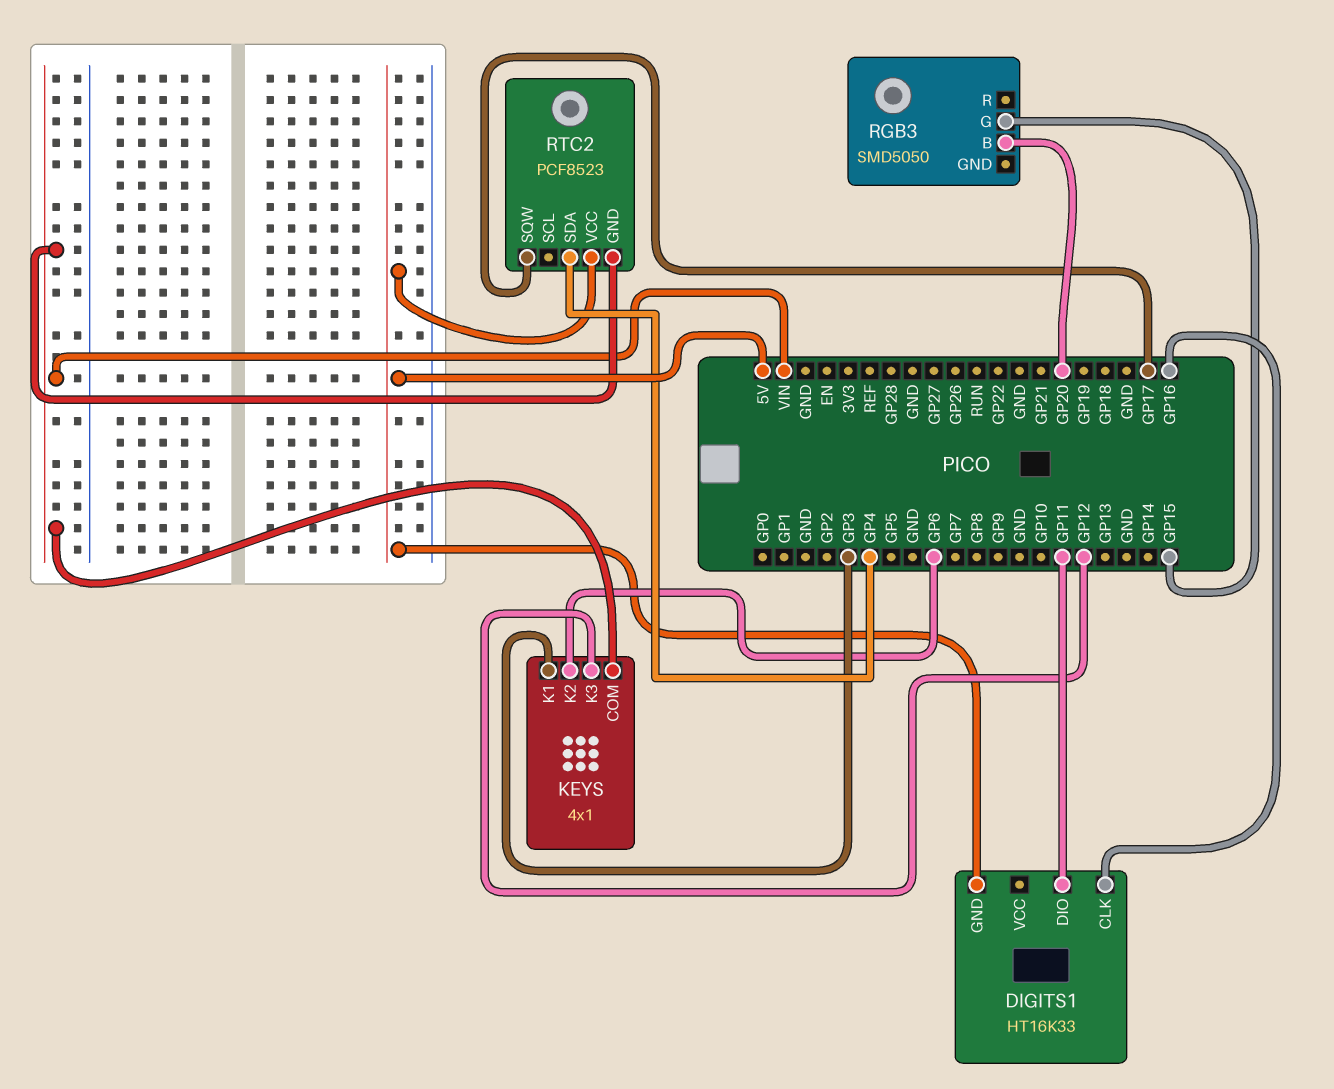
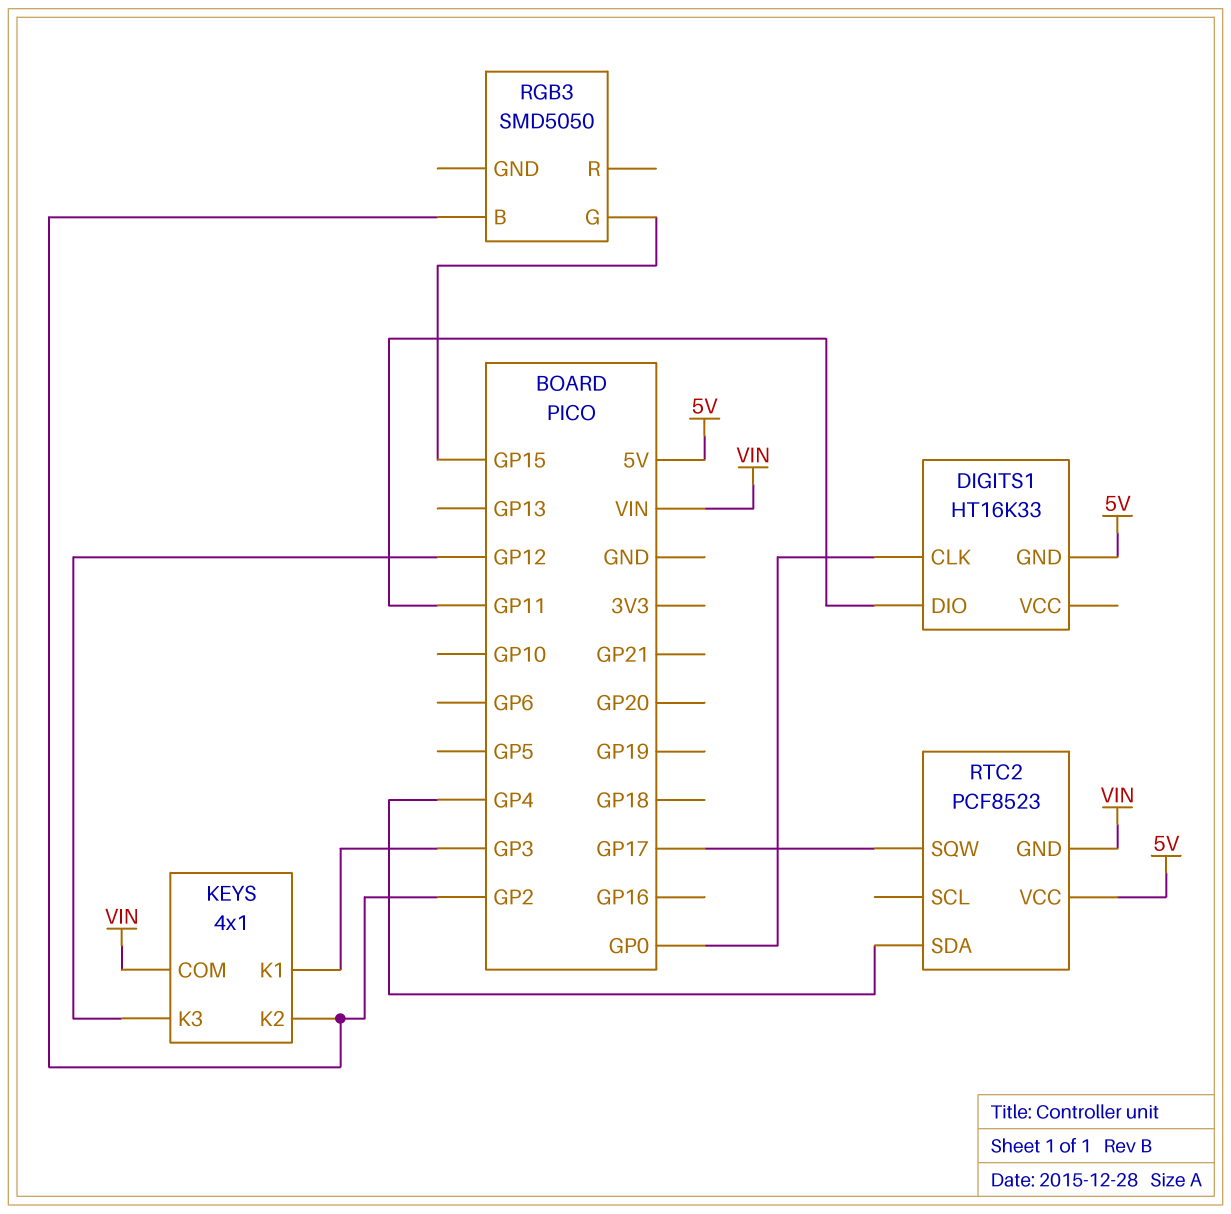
DIGITS1 pin CLK: GP16 -> GP0
KEYS pin K2: GP6 -> GP2
RGB3 pin B: GP20 -> GP2

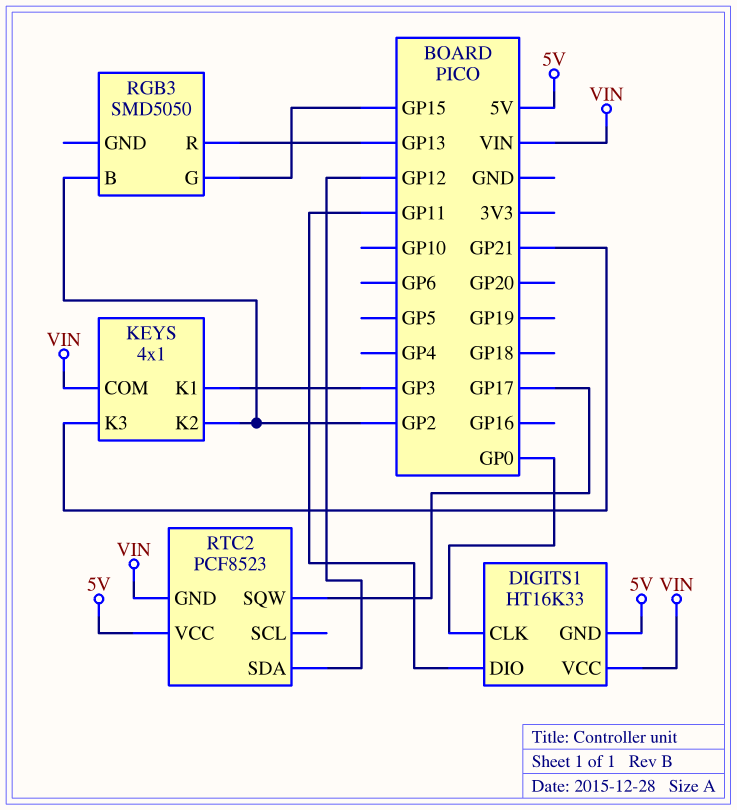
DIGITS1 pin VCC: none -> VIN
KEYS pin K3: GP12 -> GP21
RGB3 pin R: none -> GP13
RTC2 pin SDA: GP4 -> GP12

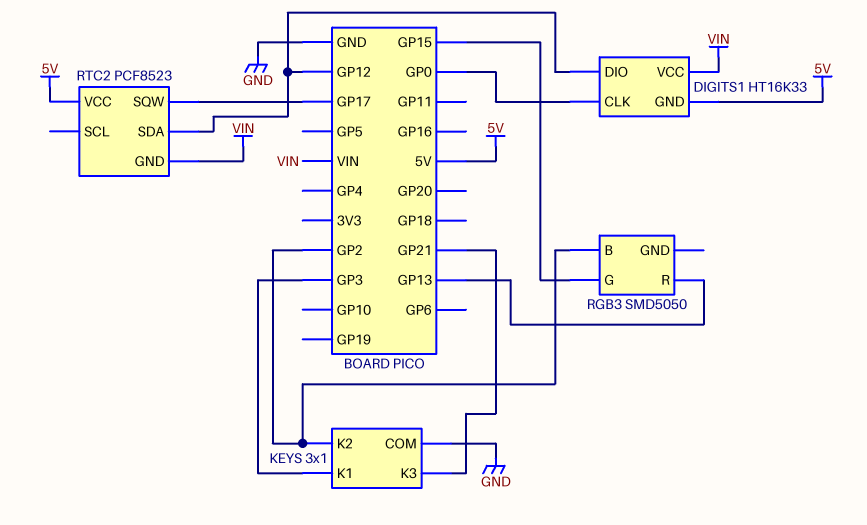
DIGITS1 pin DIO: GP11 -> GP12
KEYS: 4x1 -> 3x1
KEYS pin COM: VIN -> GND

